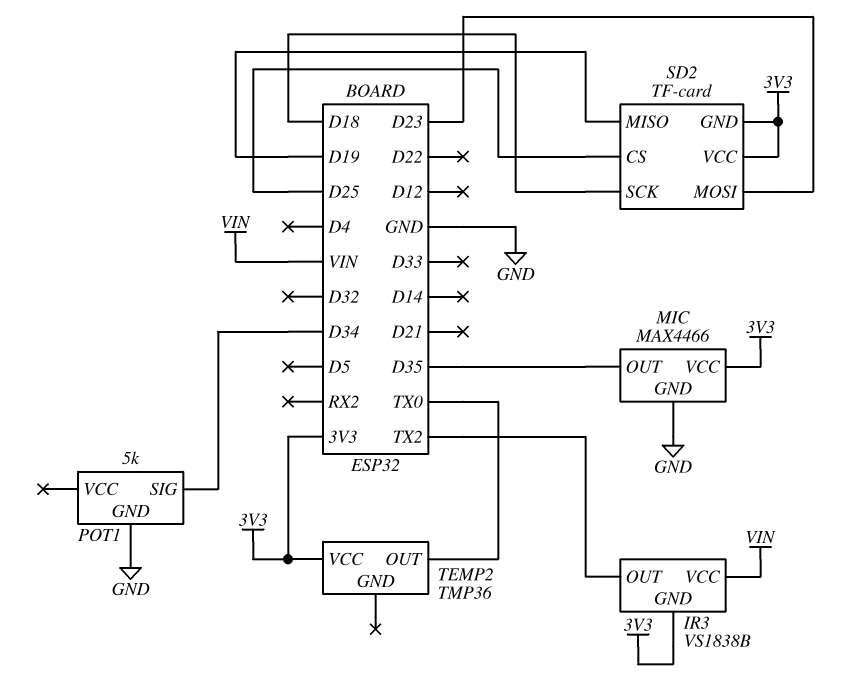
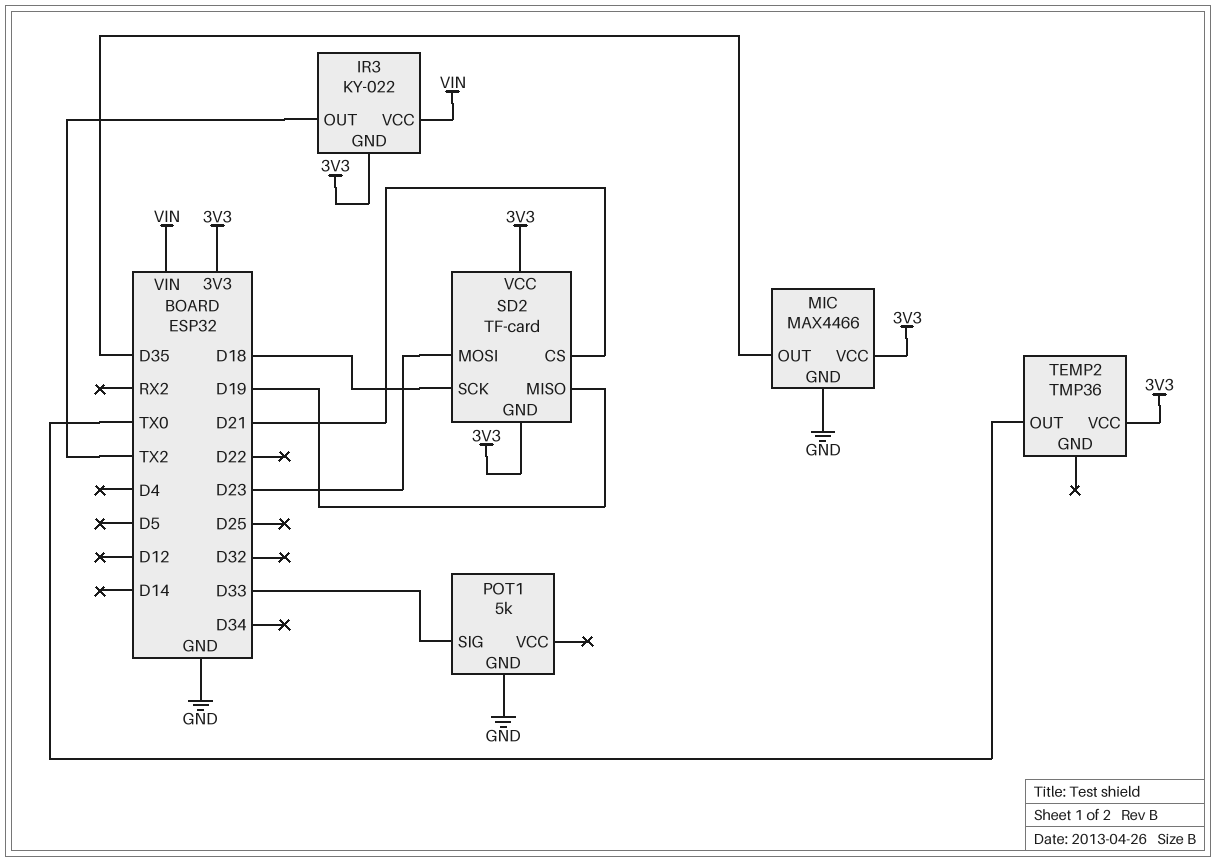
IR3: VS1838B -> KY-022
POT1 pin SIG: D34 -> D33
SD2 pin CS: D25 -> D21

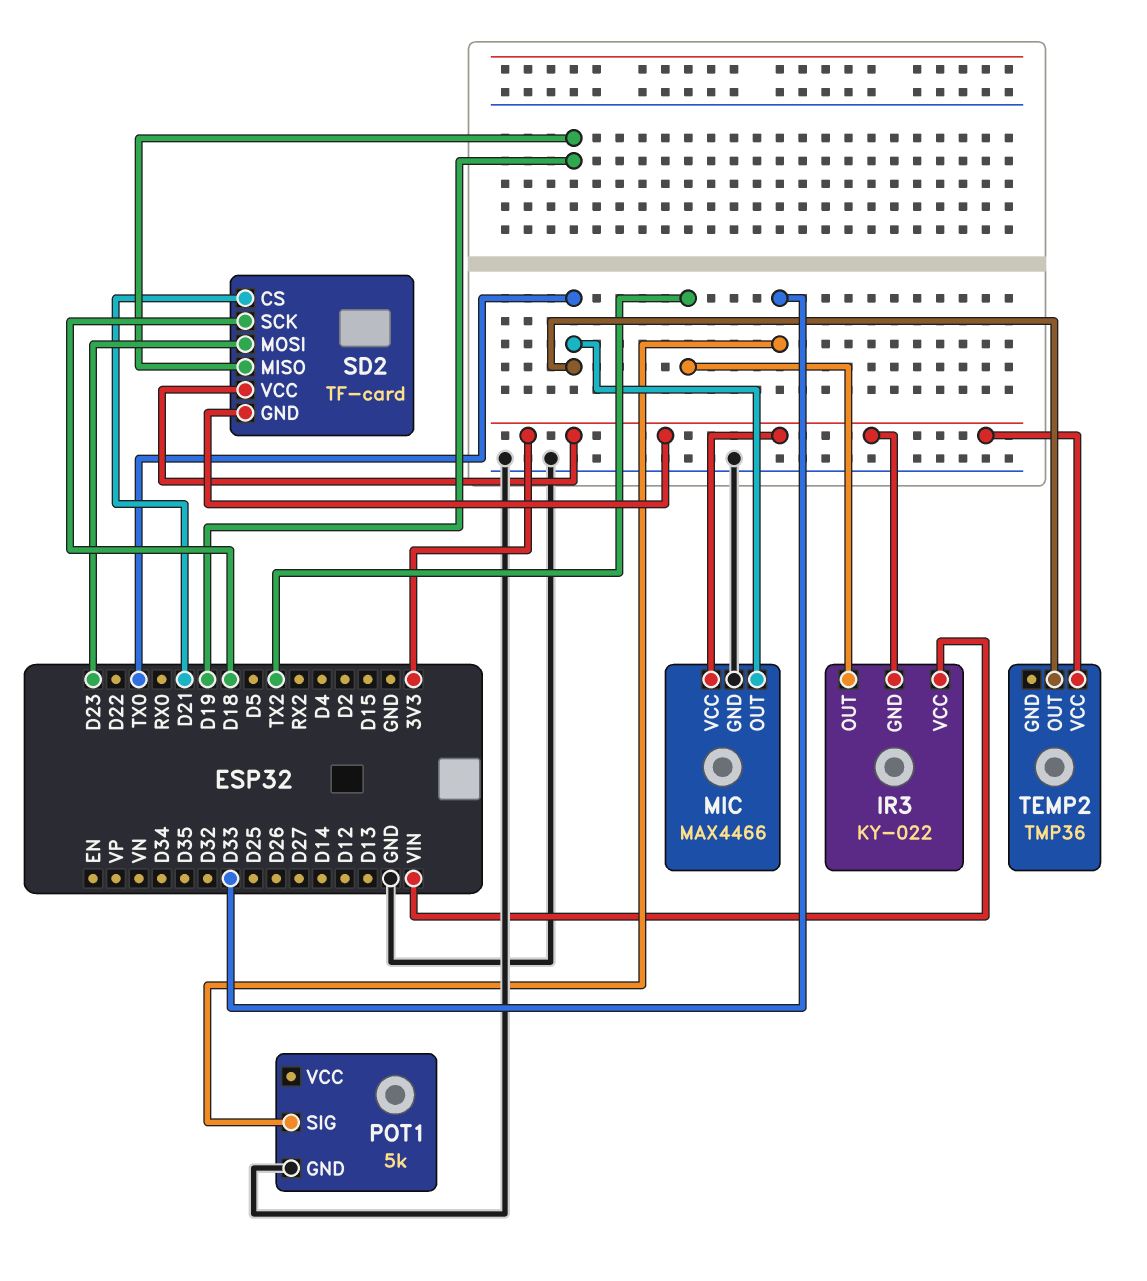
MIC pin OUT: D35 -> TX0

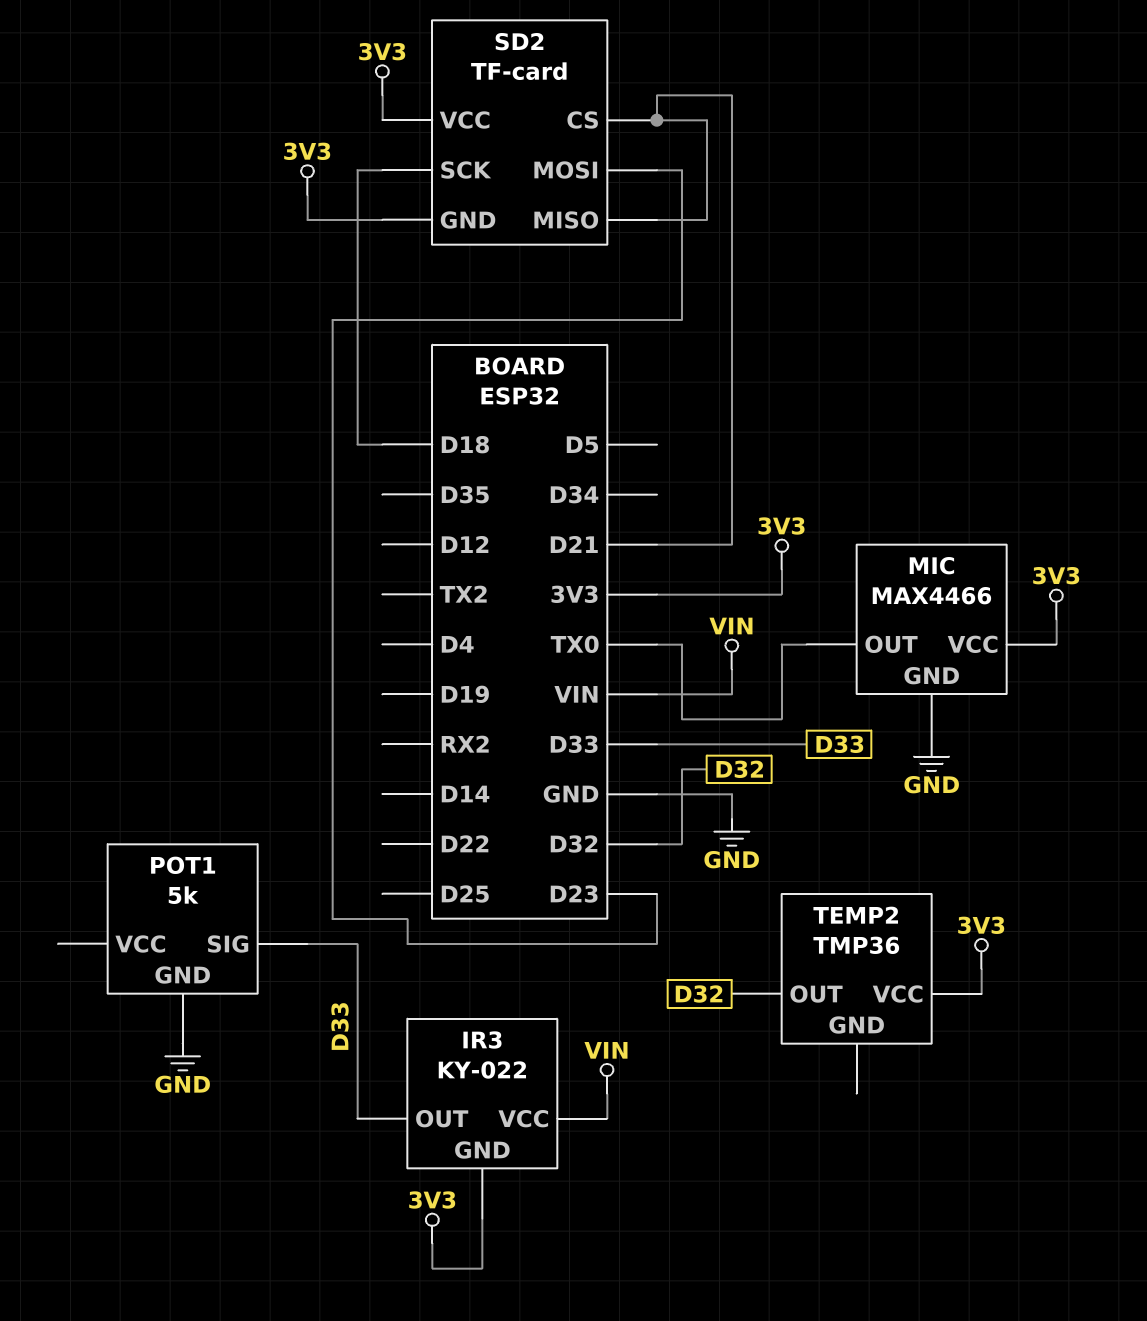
IR3 pin OUT: TX2 -> D33
SD2 pin MISO: D19 -> D21
TEMP2 pin OUT: TX0 -> D32

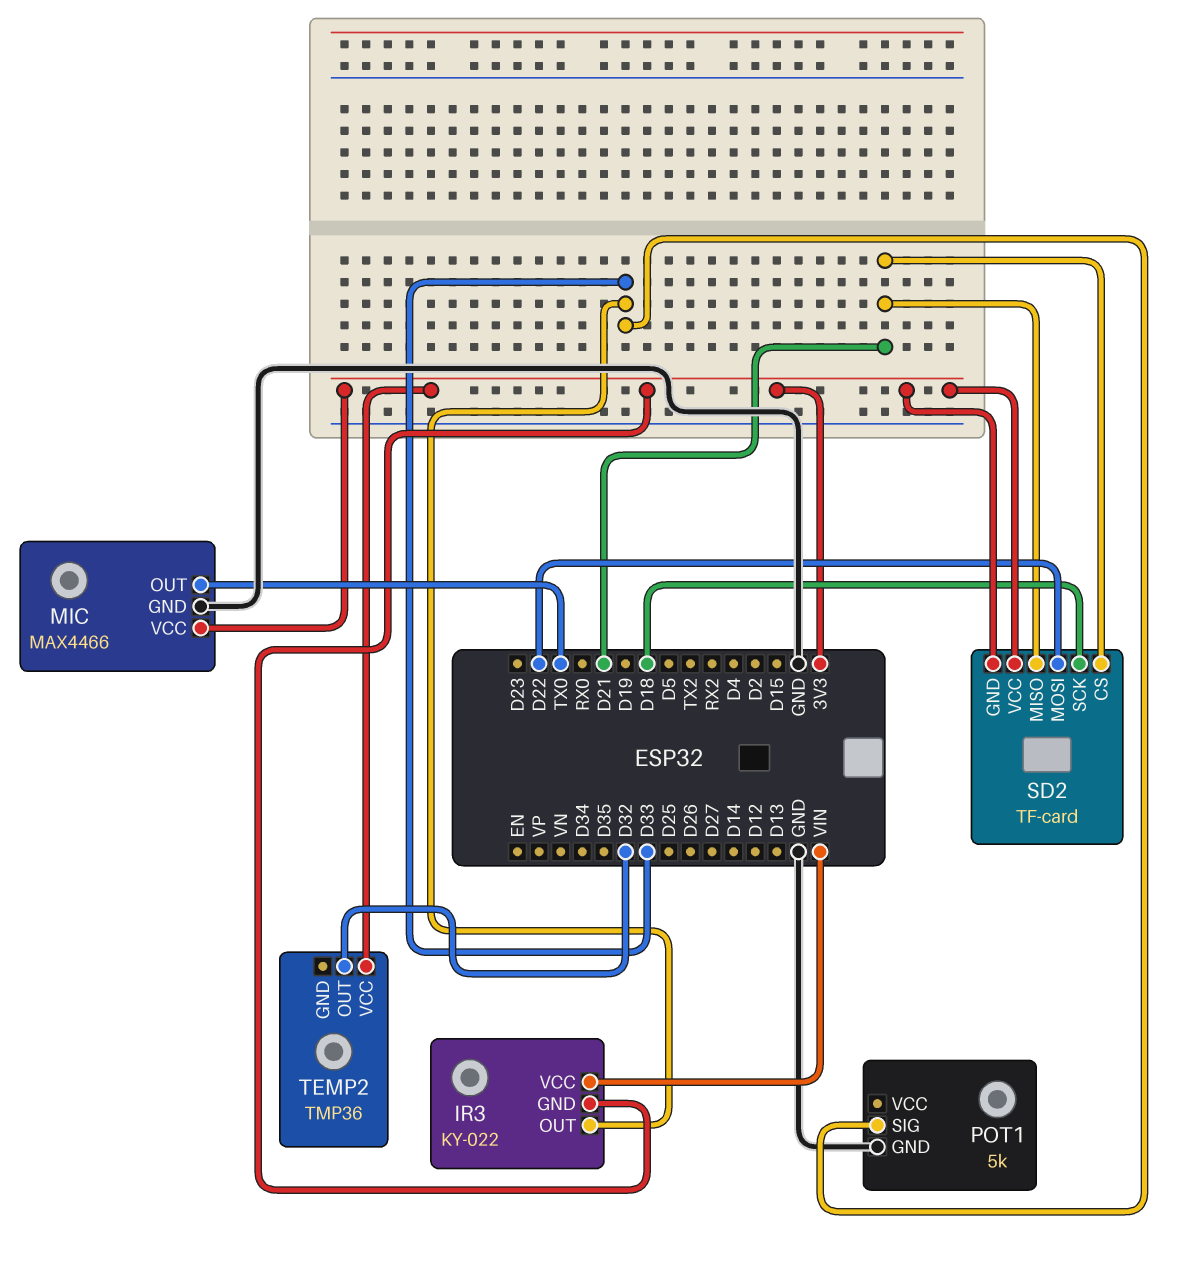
SD2 pin MOSI: D23 -> D22

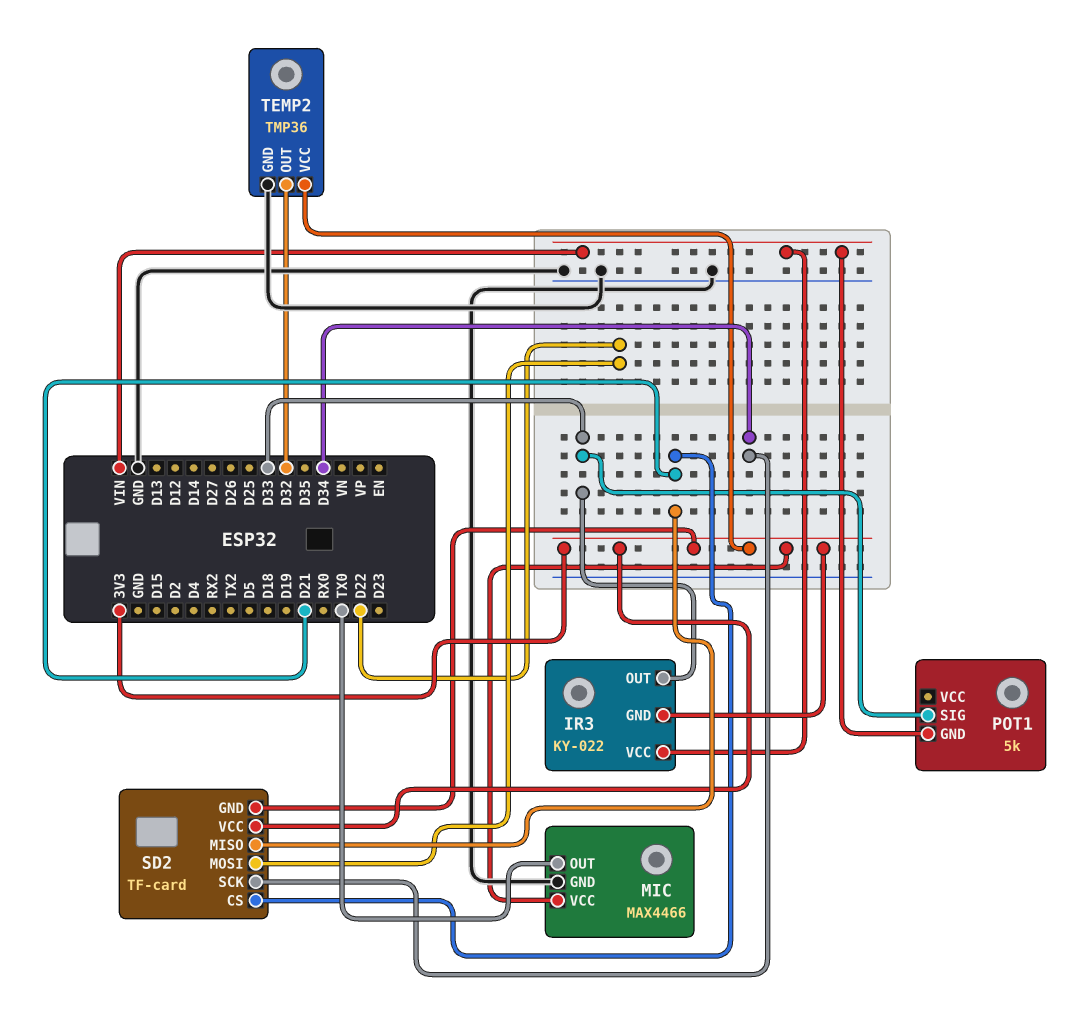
POT1 pin GND: GND -> VIN
SD2 pin SCK: D18 -> D34
TEMP2 pin GND: none -> GND

